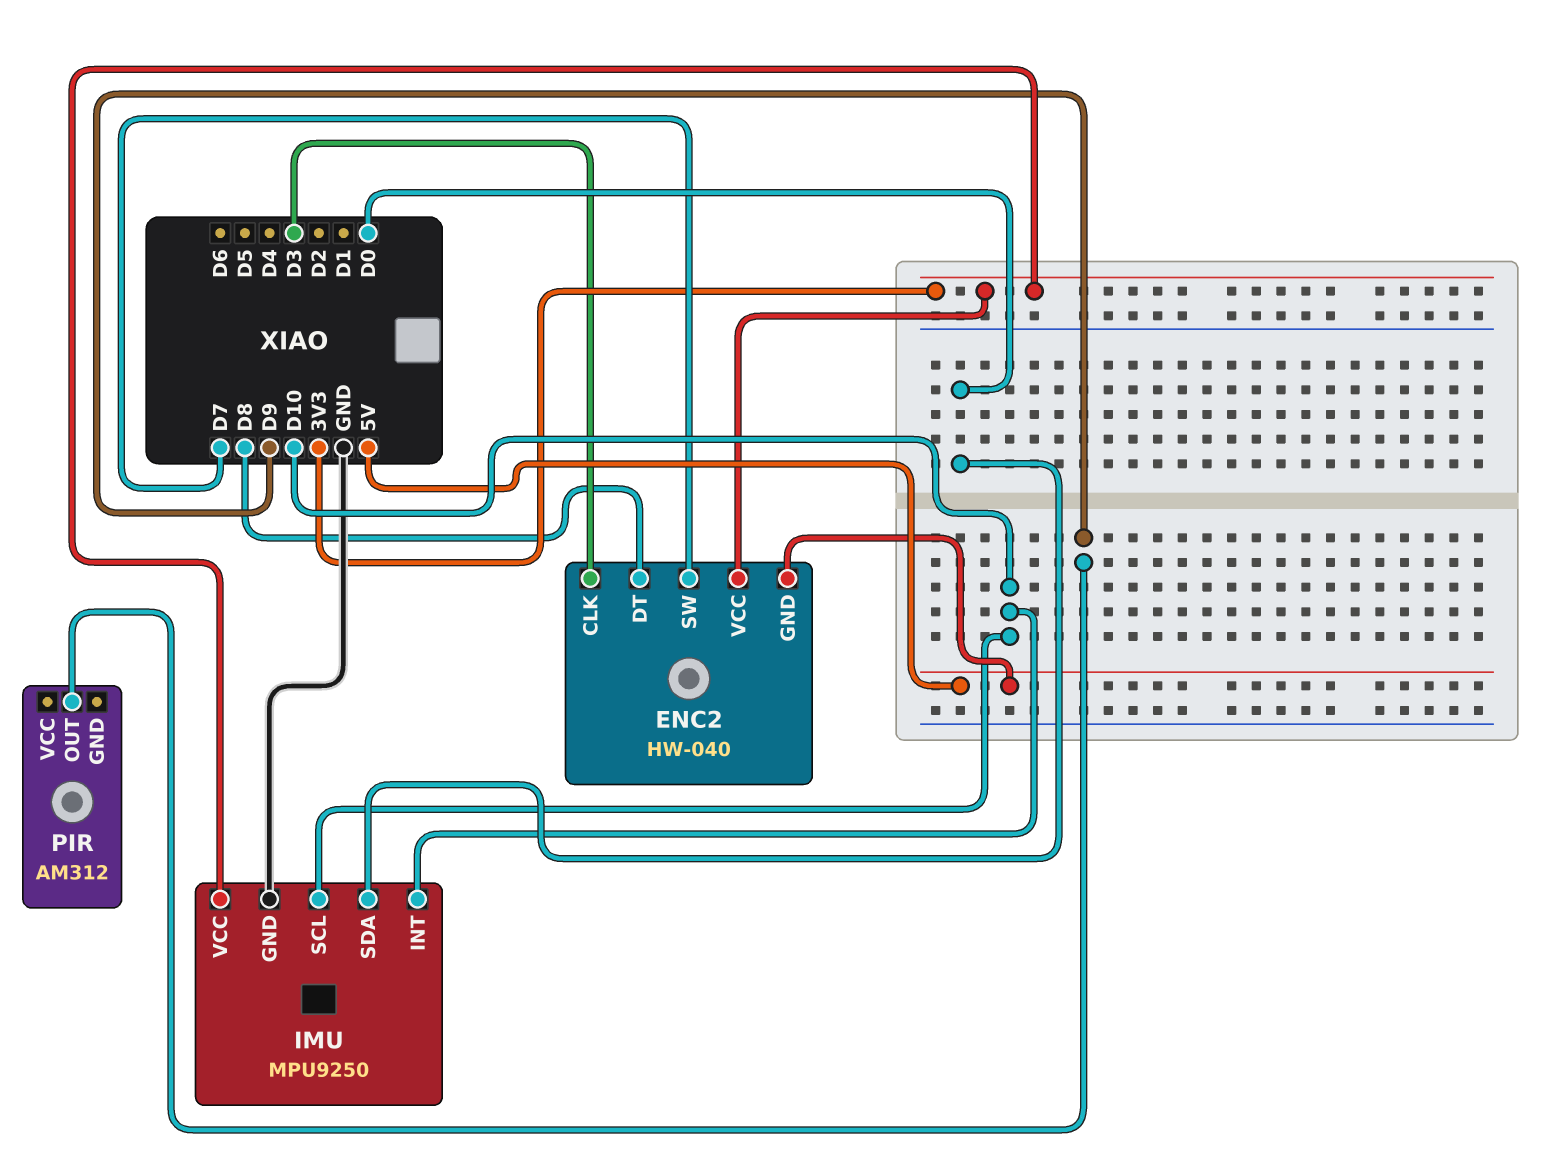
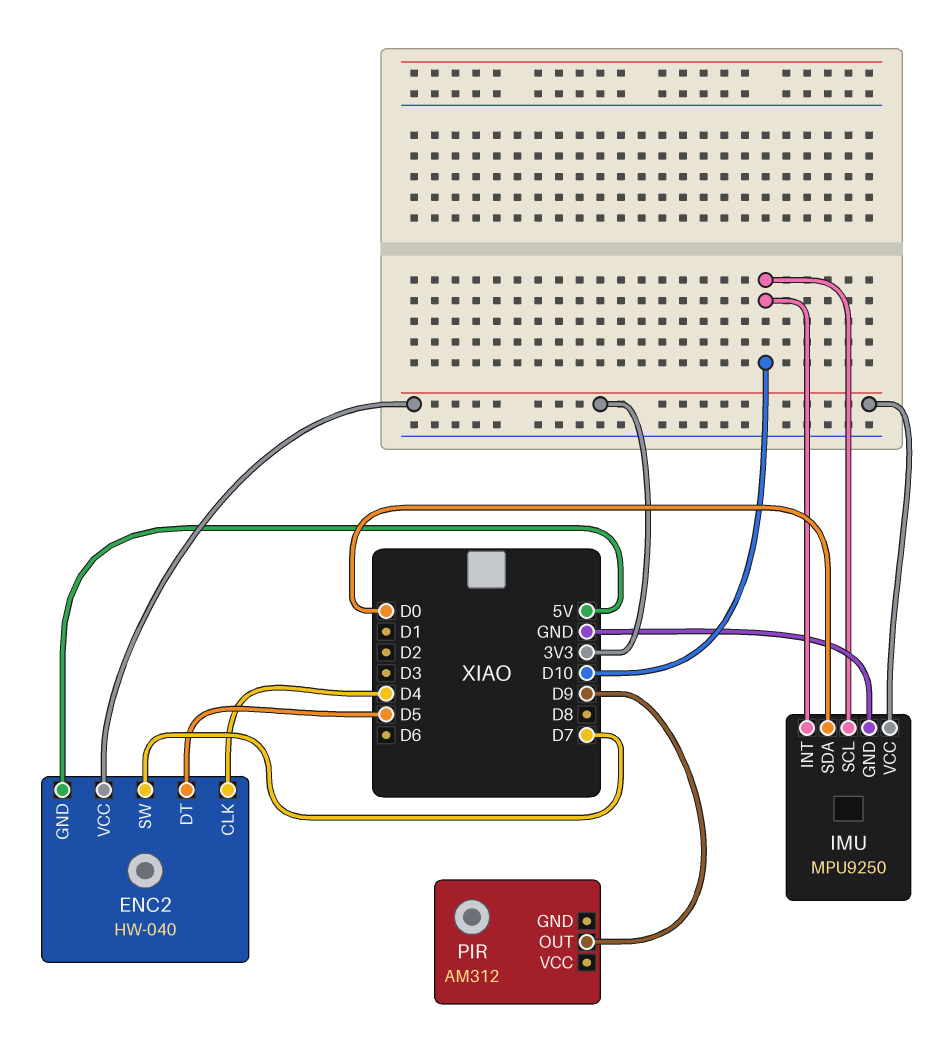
ENC2 pin CLK: D3 -> D4
ENC2 pin DT: D8 -> D5

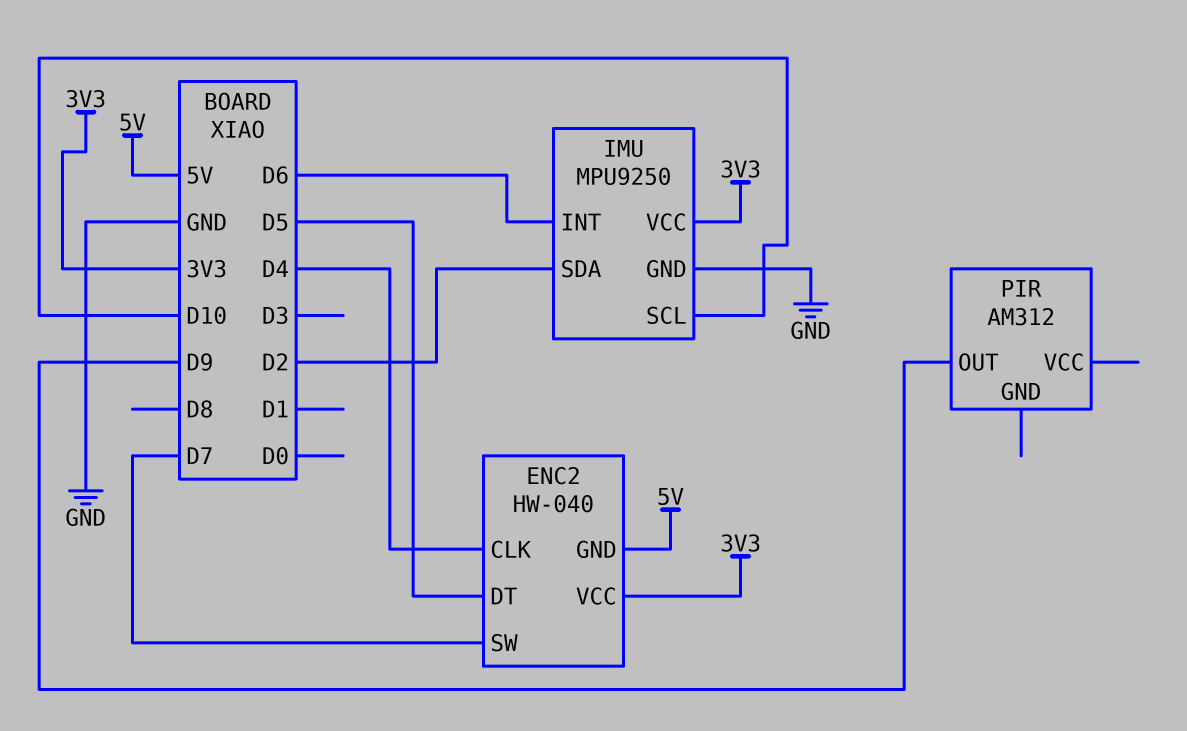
IMU pin INT: D10 -> D6
IMU pin SDA: D0 -> D2

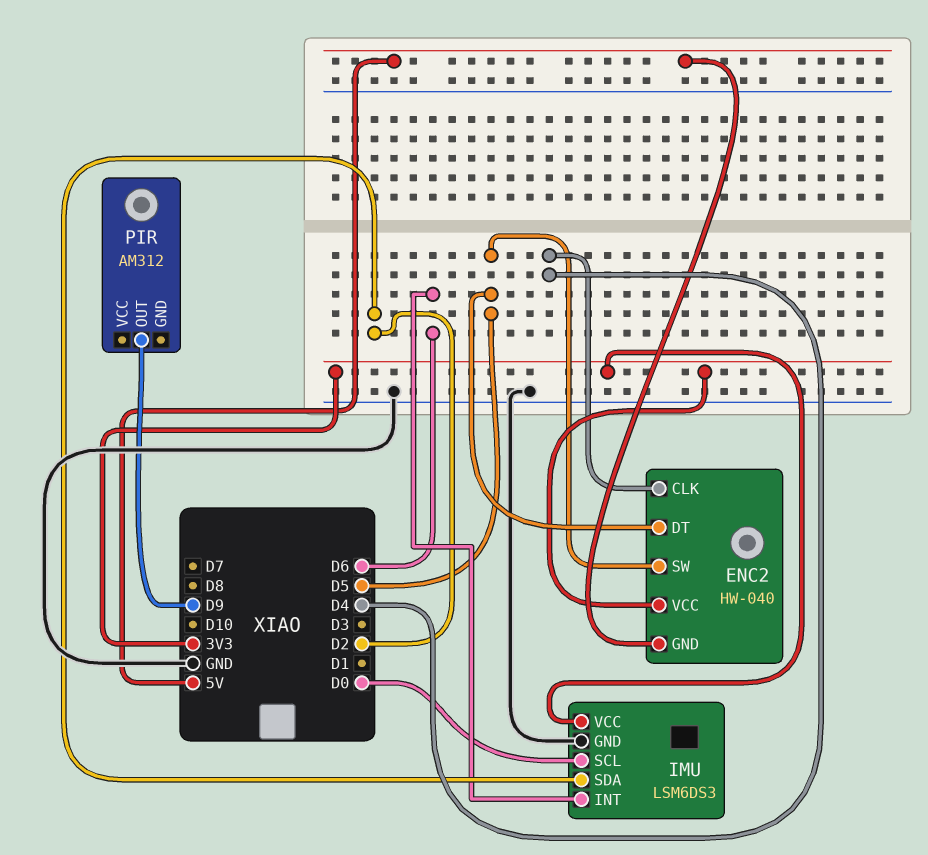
ENC2 pin SW: D7 -> D5
IMU: MPU9250 -> LSM6DS3
IMU pin SCL: D10 -> D0

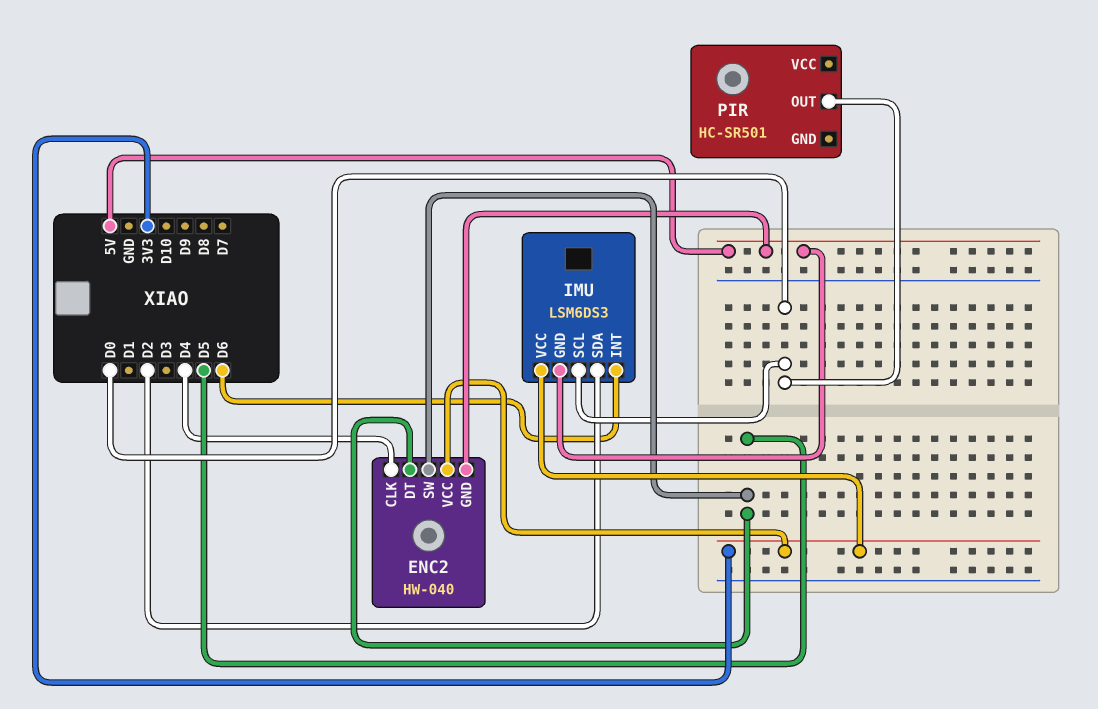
IMU pin GND: GND -> 5V
PIR: AM312 -> HC-SR501
PIR pin OUT: D9 -> D0

